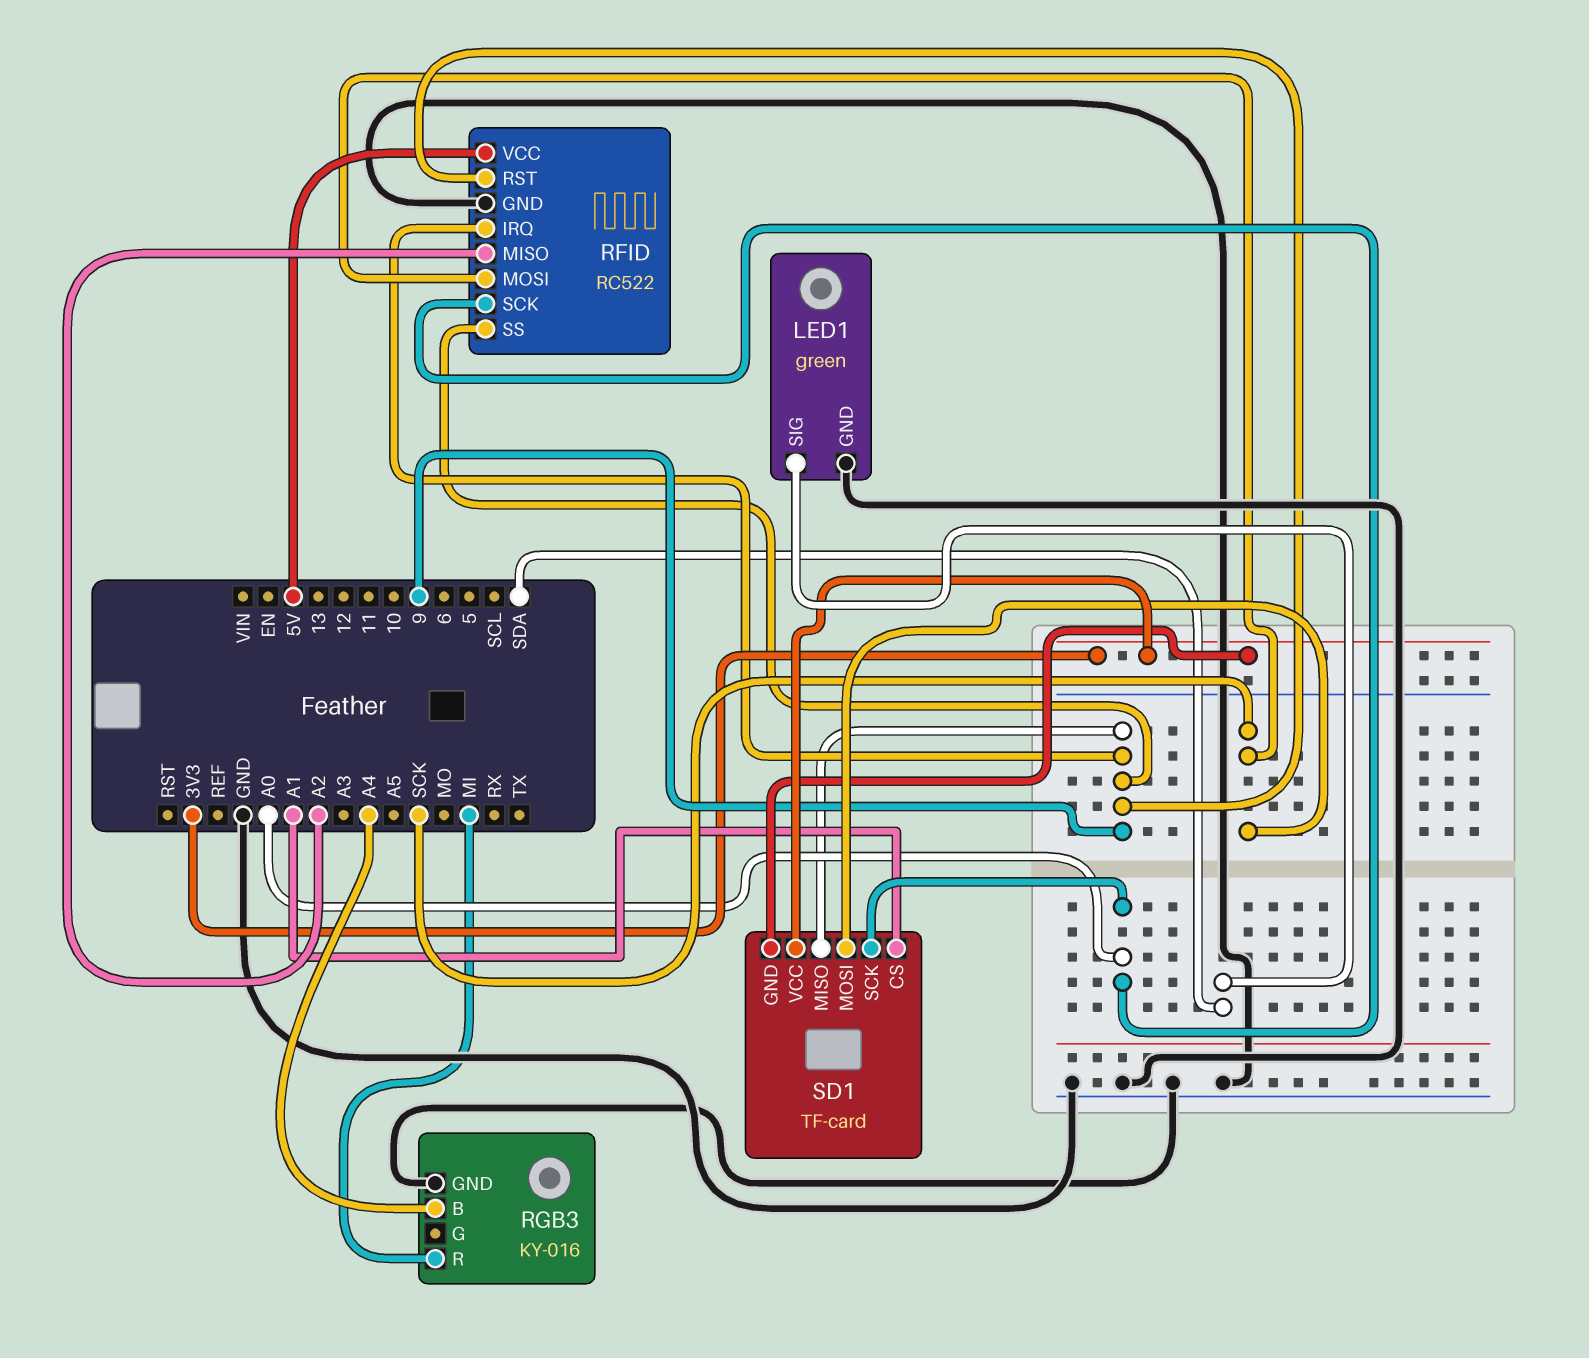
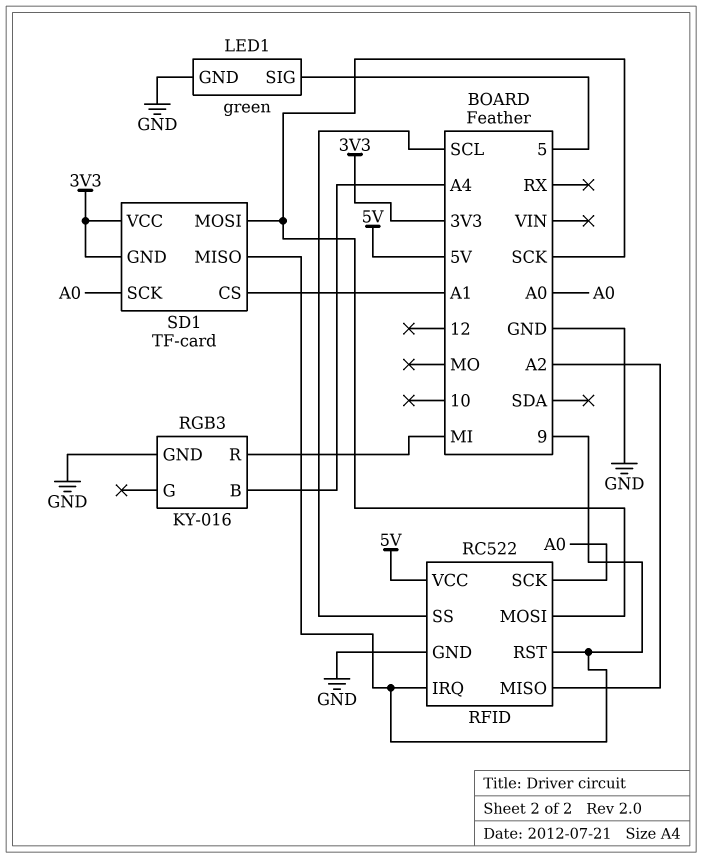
LED1 pin SIG: SDA -> 5
RFID pin SS: 9 -> SCL

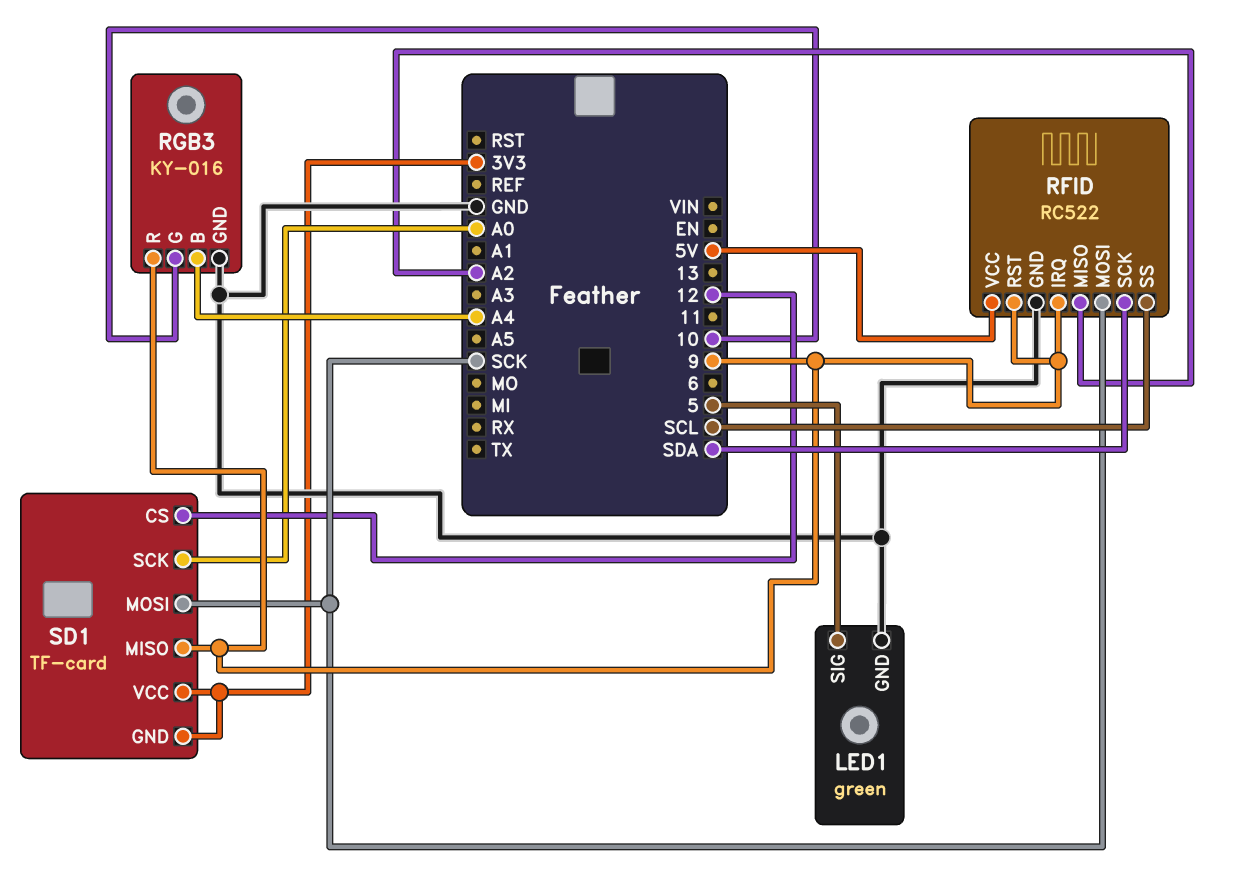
RFID pin SCK: A0 -> SDA
RGB3 pin G: none -> 10
RGB3 pin R: MI -> 9
SD1 pin CS: A1 -> 12

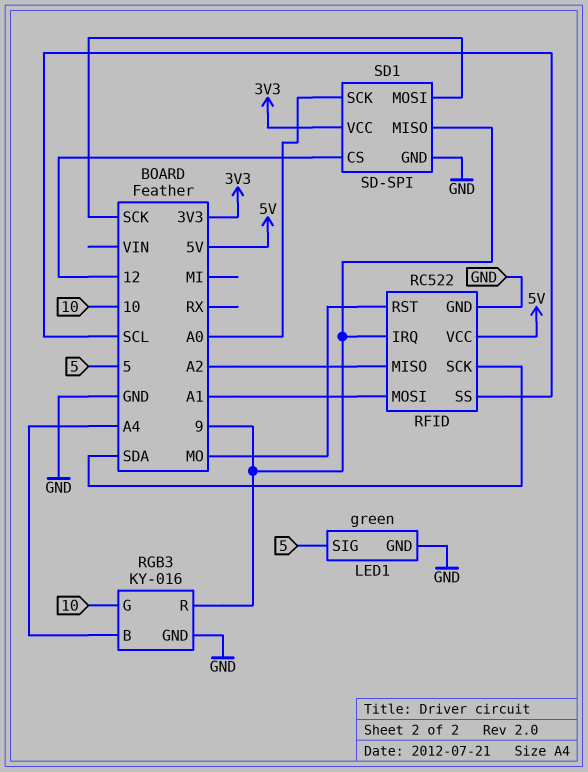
RFID pin MOSI: SCK -> A1
RFID pin RST: 9 -> MO
SD1: TF-card -> SD-SPI
SD1 pin GND: 3V3 -> GND

